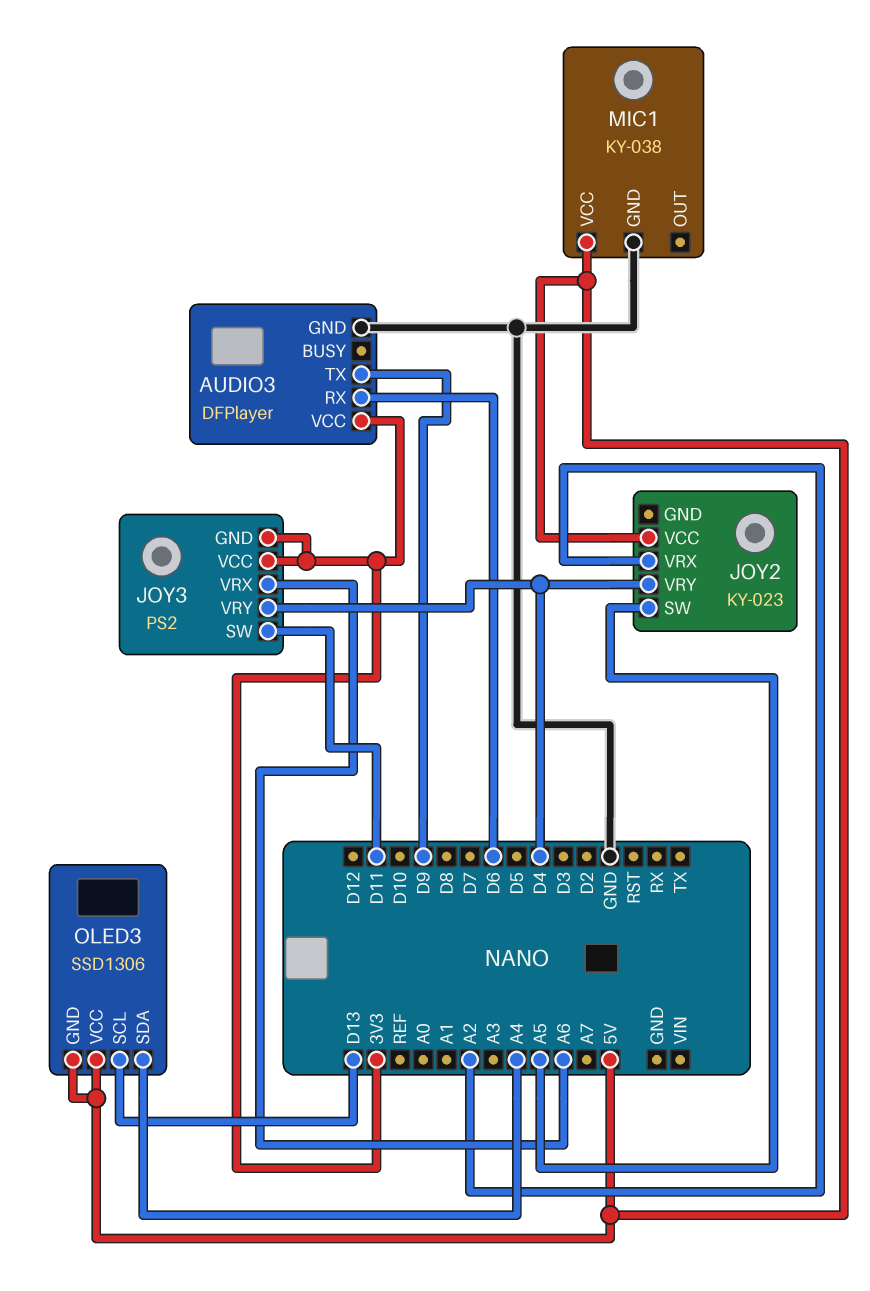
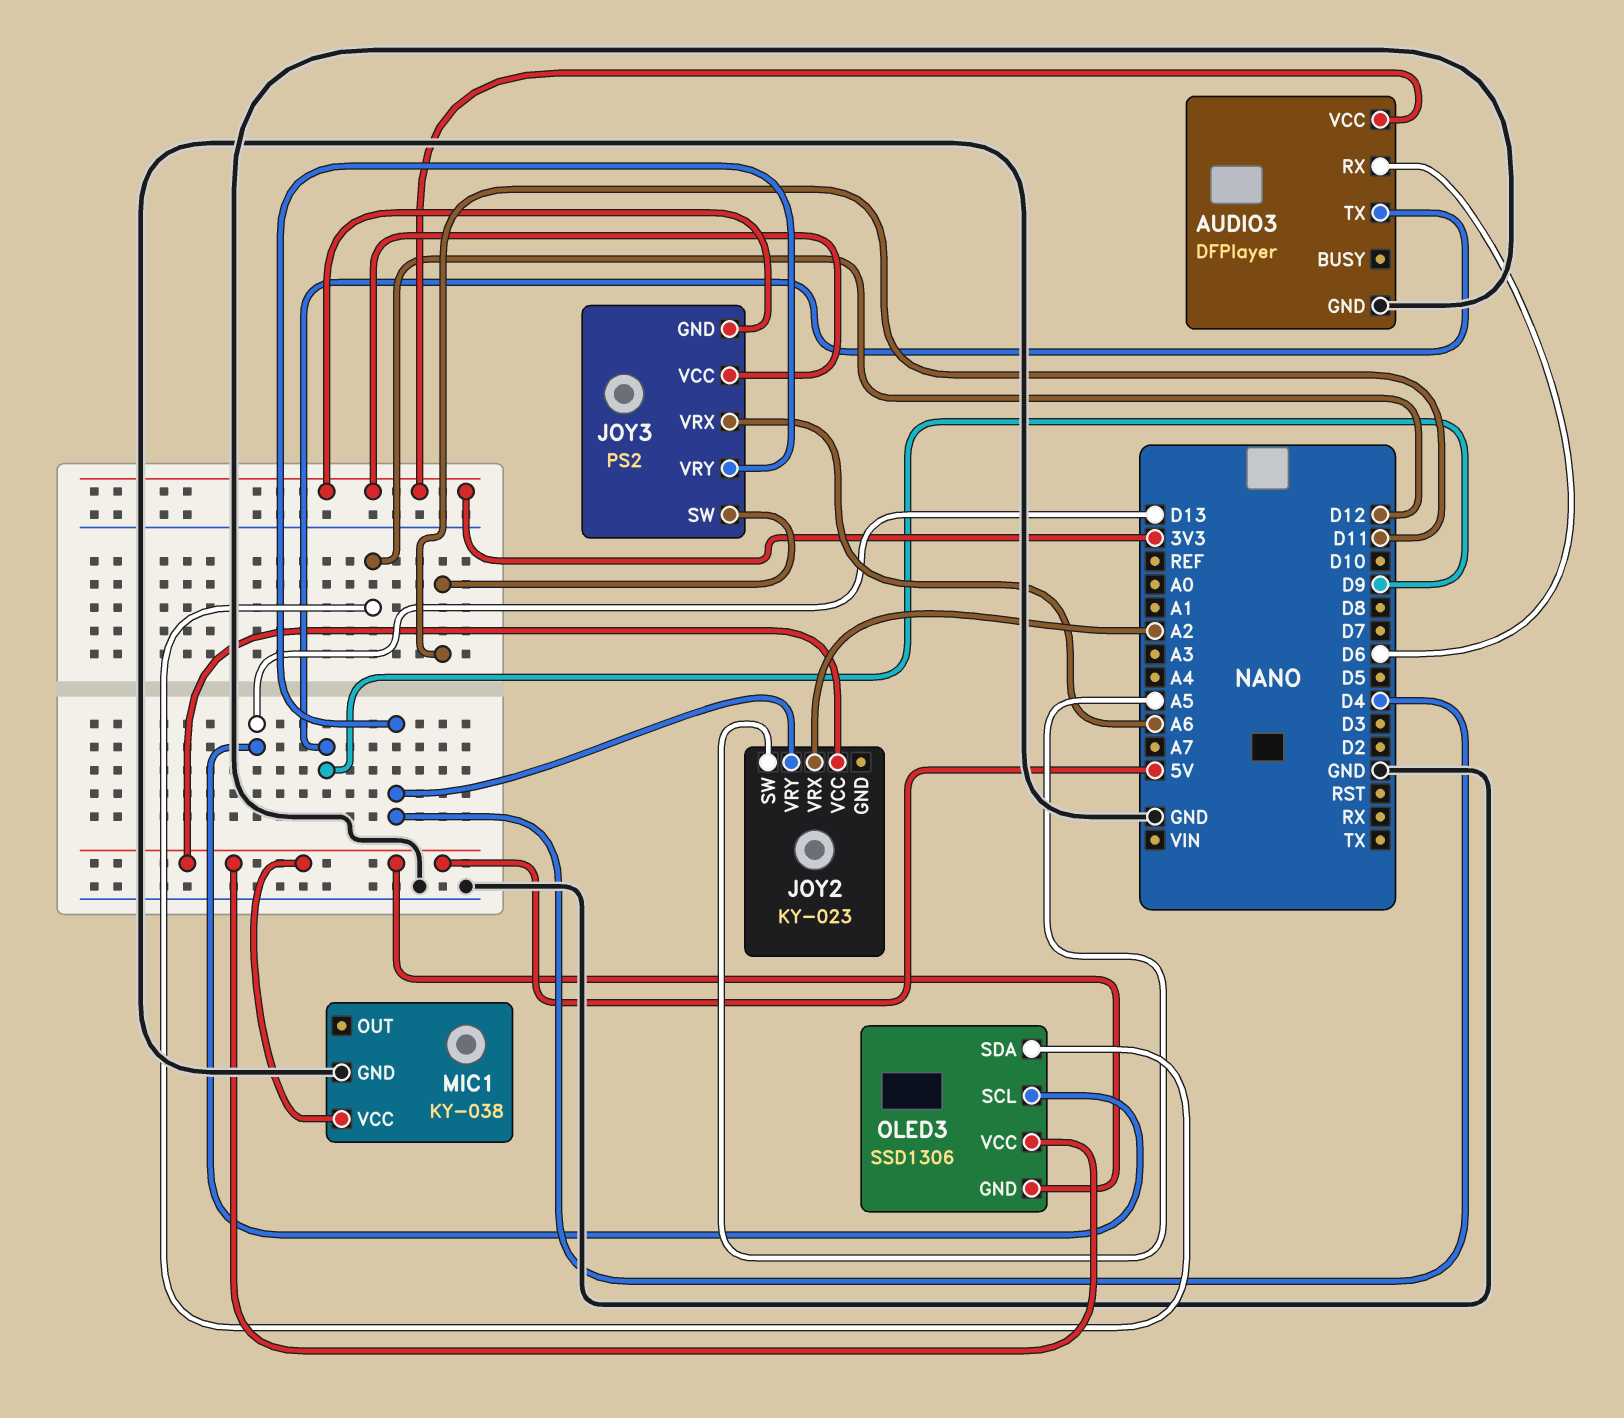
OLED3 pin SDA: A4 -> D12

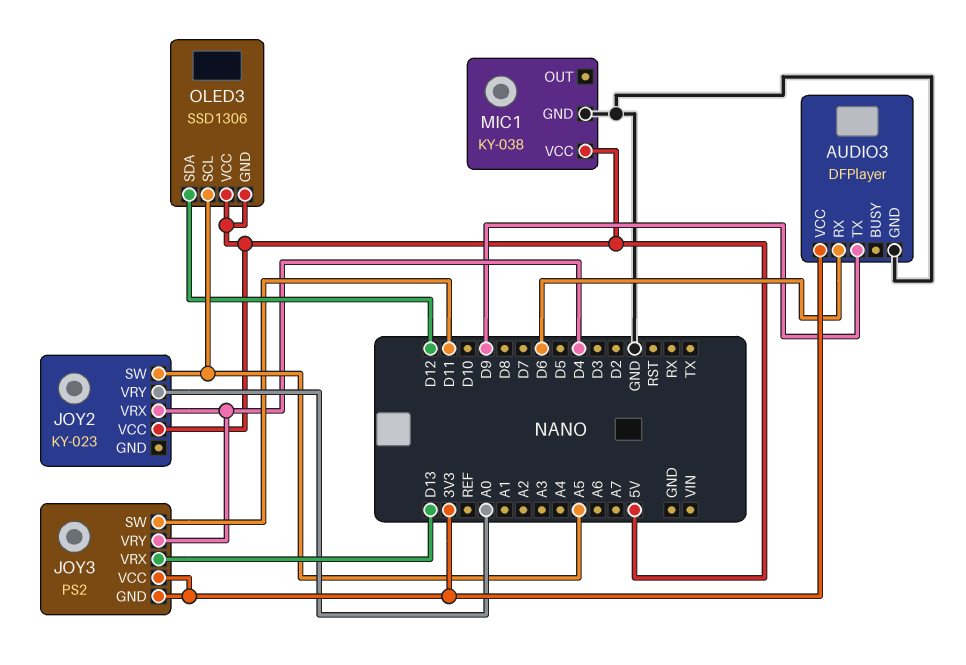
JOY2 pin VRX: A2 -> D4
JOY2 pin VRY: D4 -> A0
JOY3 pin VRX: A6 -> D13
OLED3 pin SCL: D13 -> A5

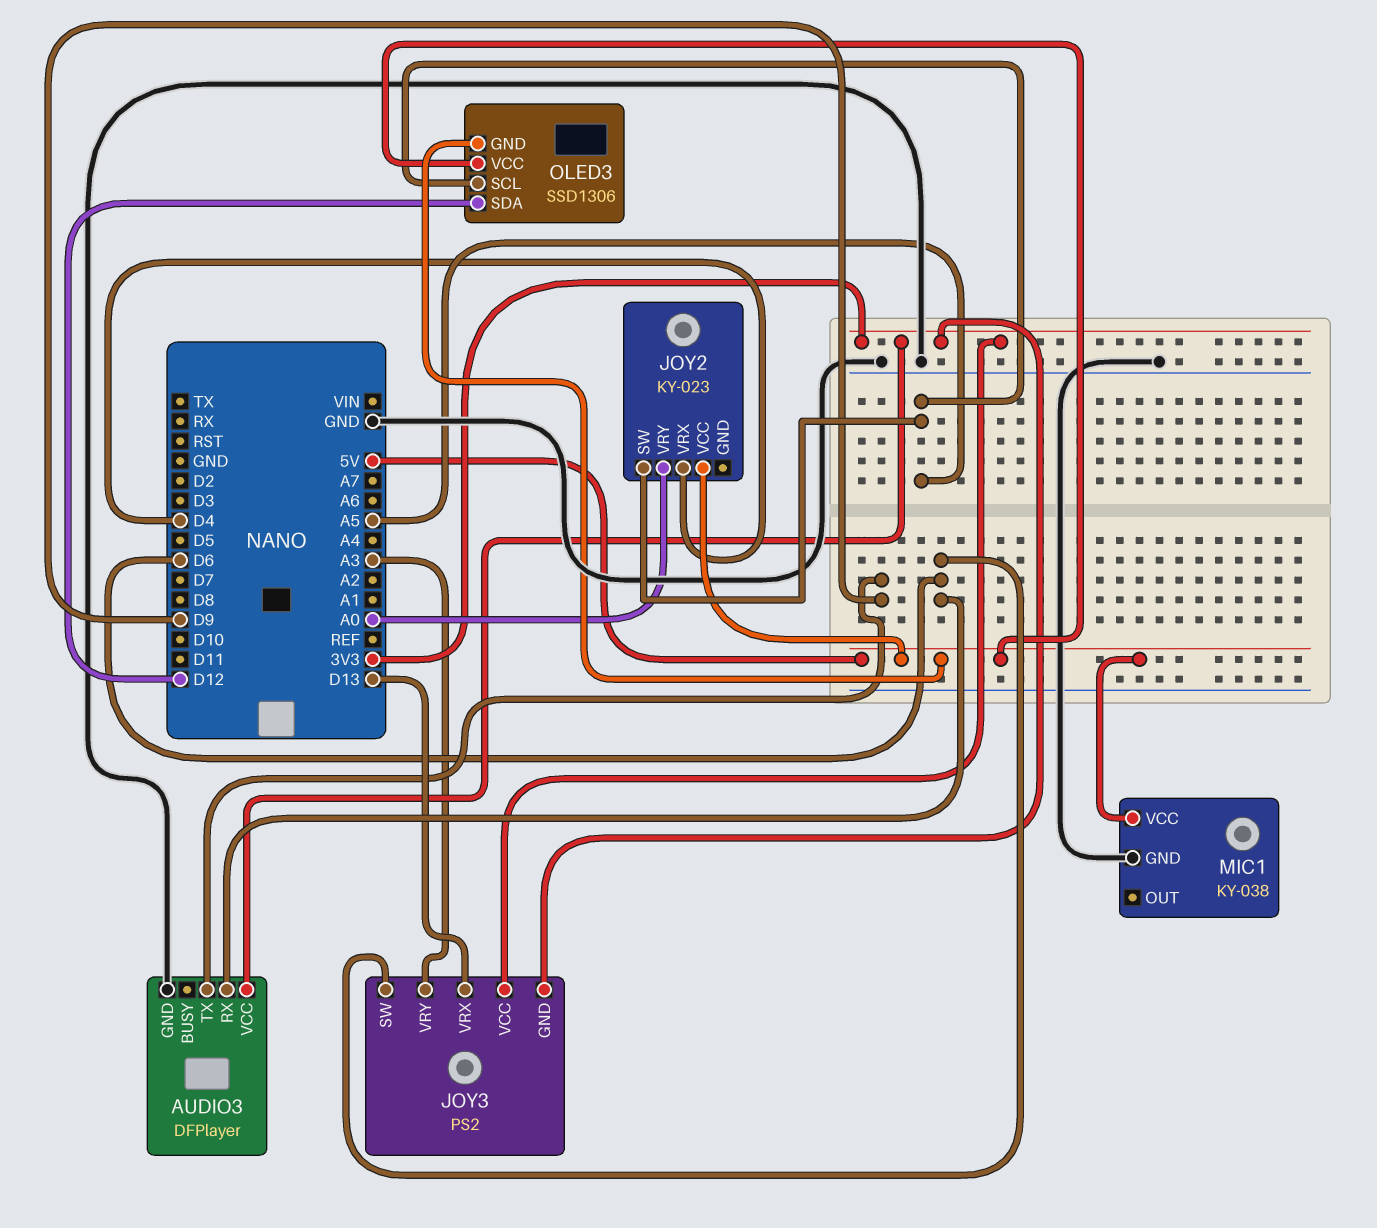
JOY3 pin SW: D11 -> D6
JOY3 pin VRY: D4 -> A3

